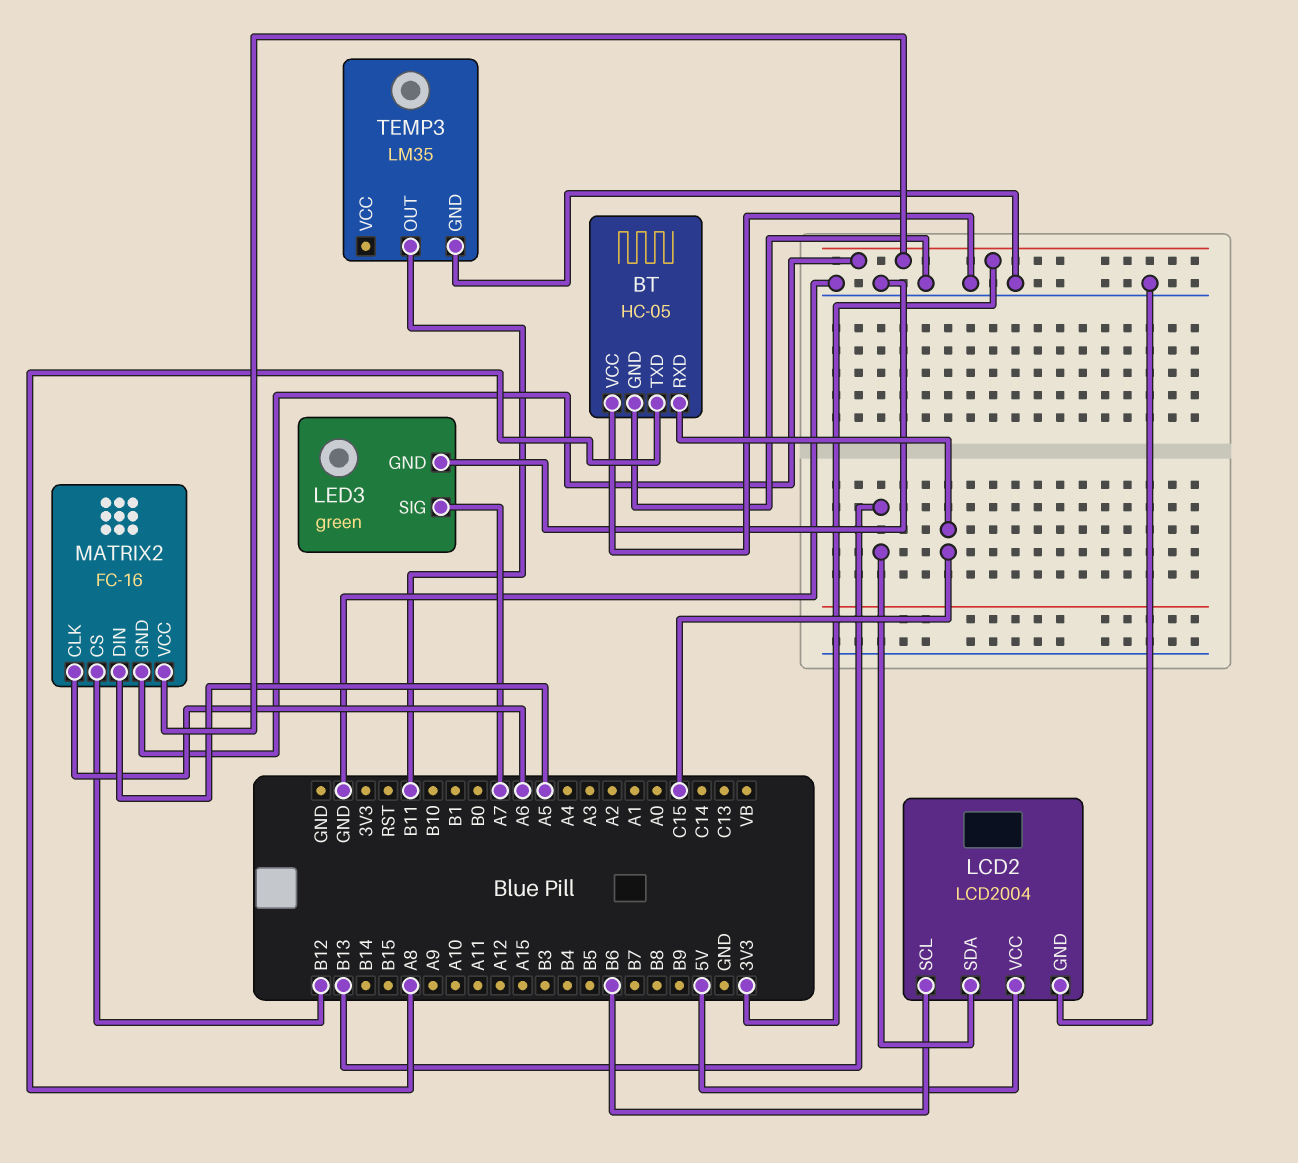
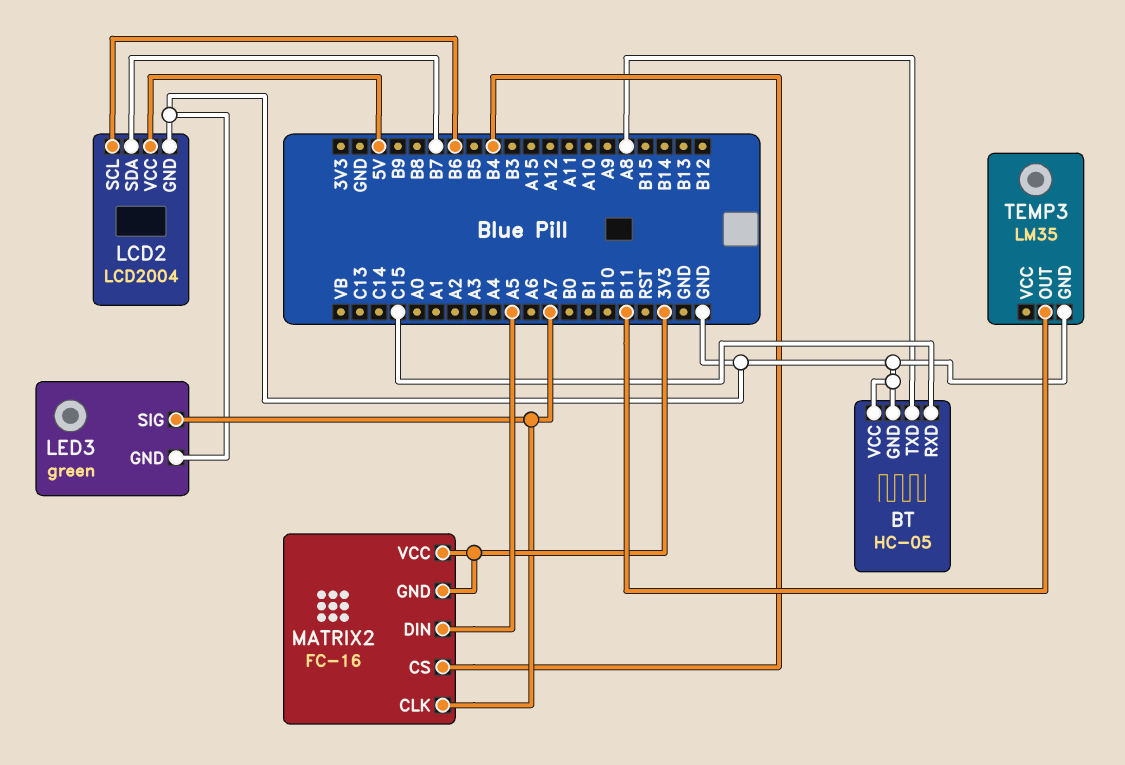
LCD2 pin SDA: B13 -> B7
MATRIX2 pin CLK: A6 -> A7
MATRIX2 pin CS: B12 -> B4

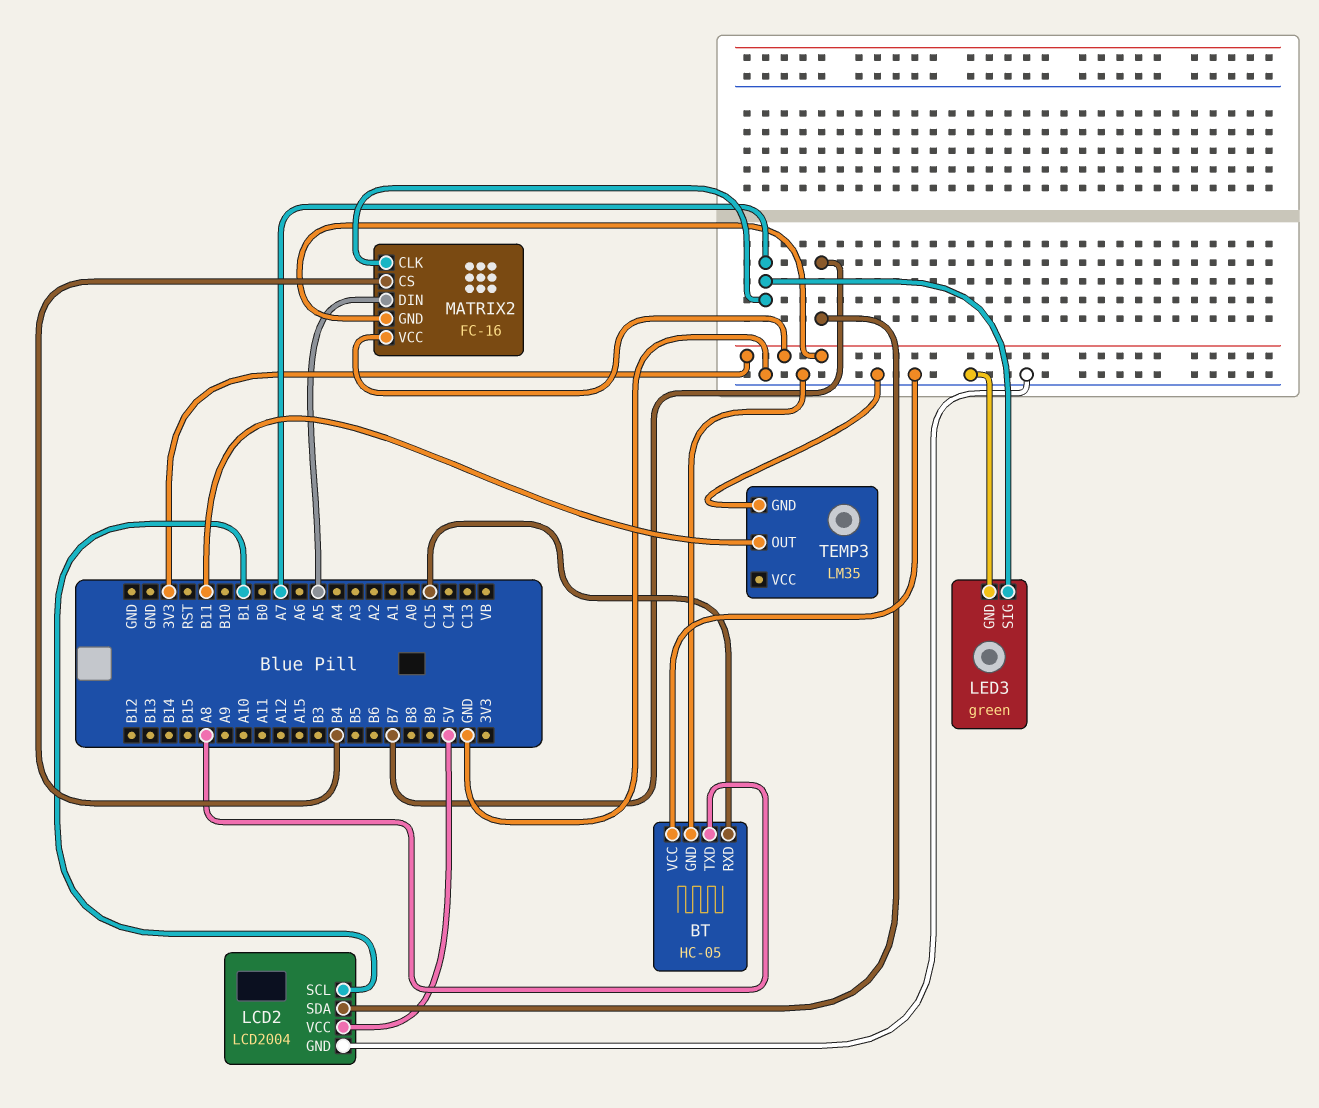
LCD2 pin SCL: B6 -> B1

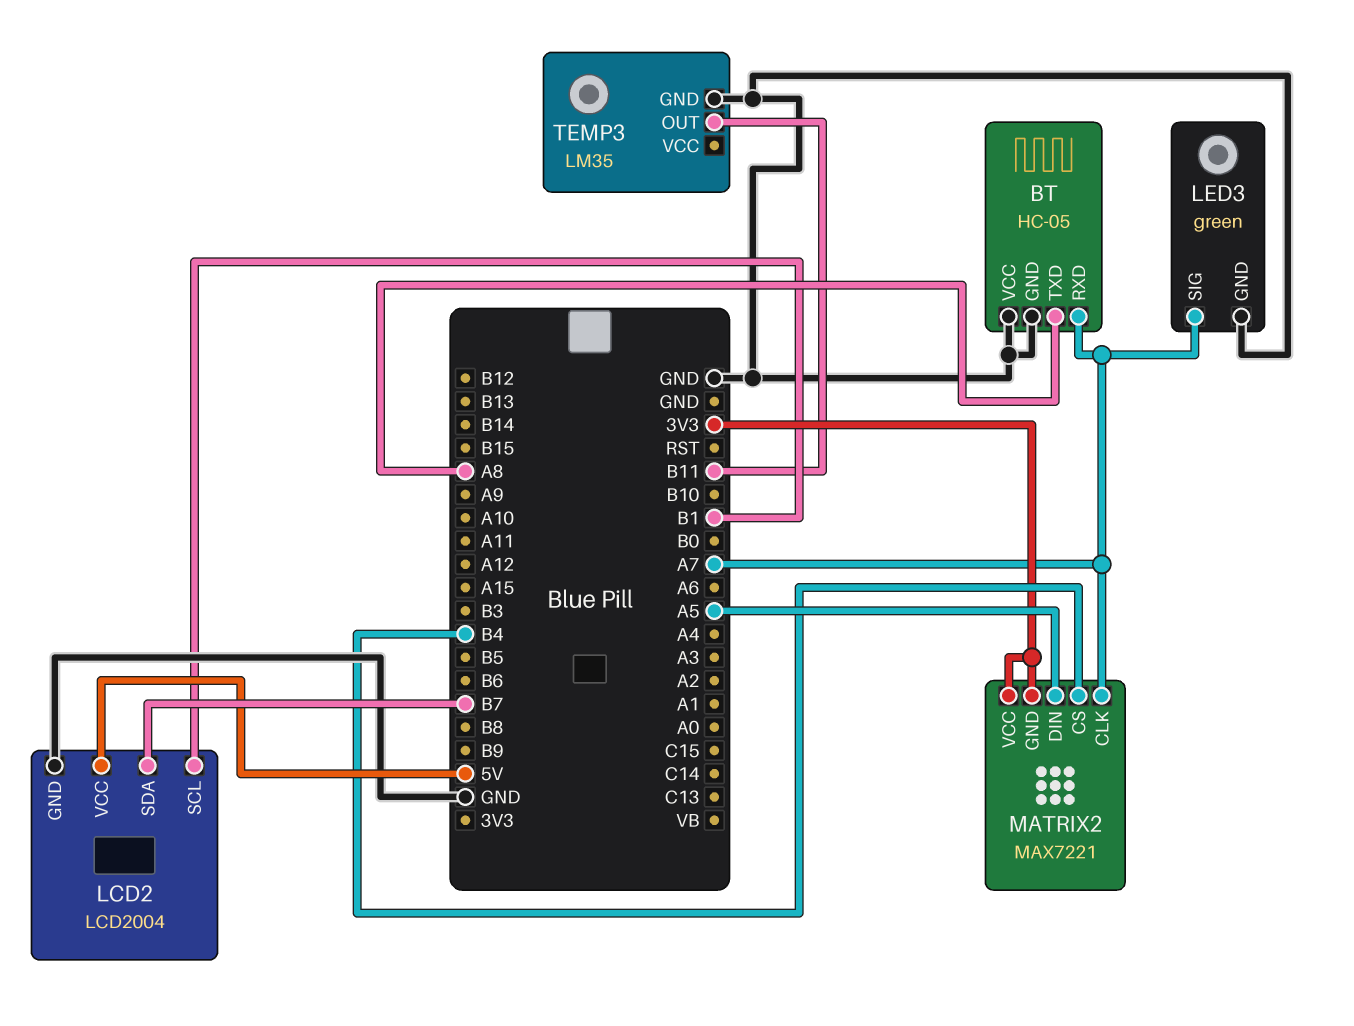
BT pin RXD: C15 -> A7
MATRIX2: FC-16 -> MAX7221

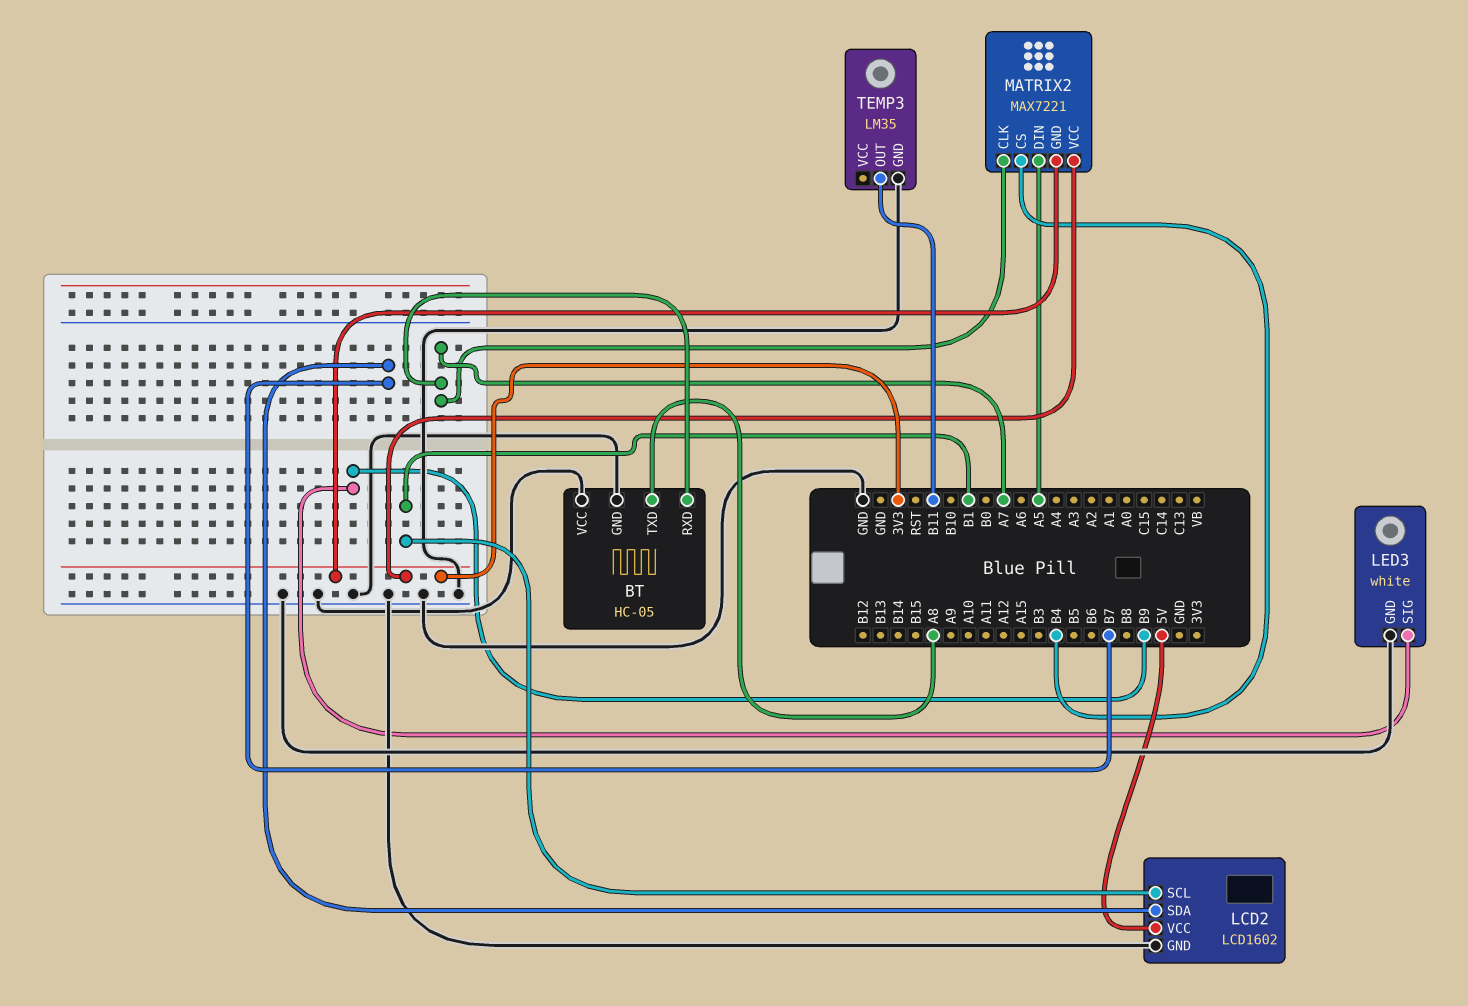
LCD2: LCD2004 -> LCD1602
LED3: green -> white
LED3 pin SIG: A7 -> B9

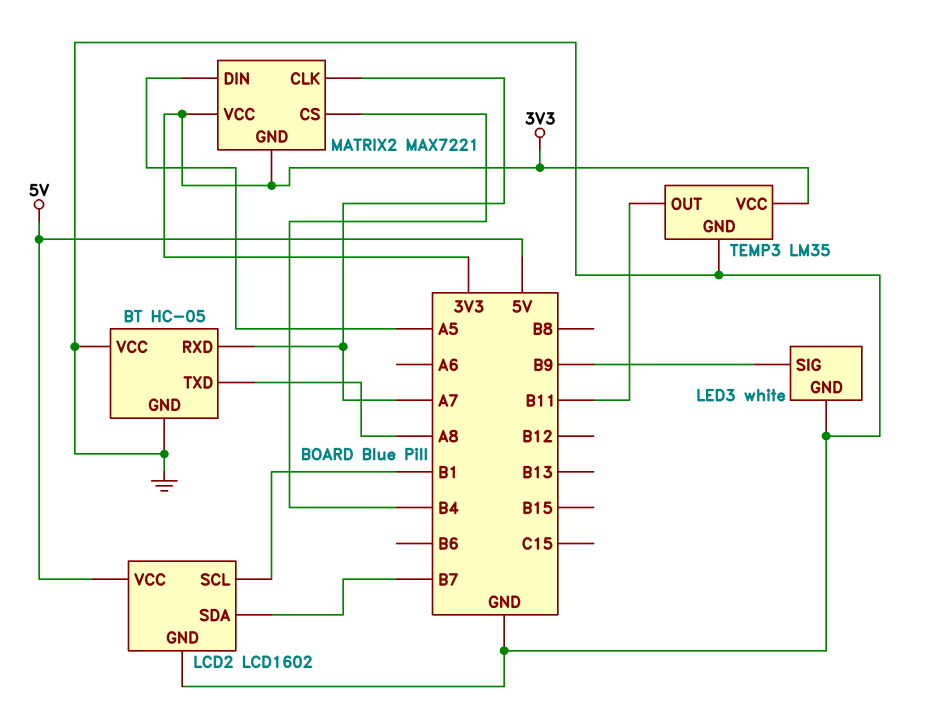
TEMP3 pin VCC: none -> 3V3

